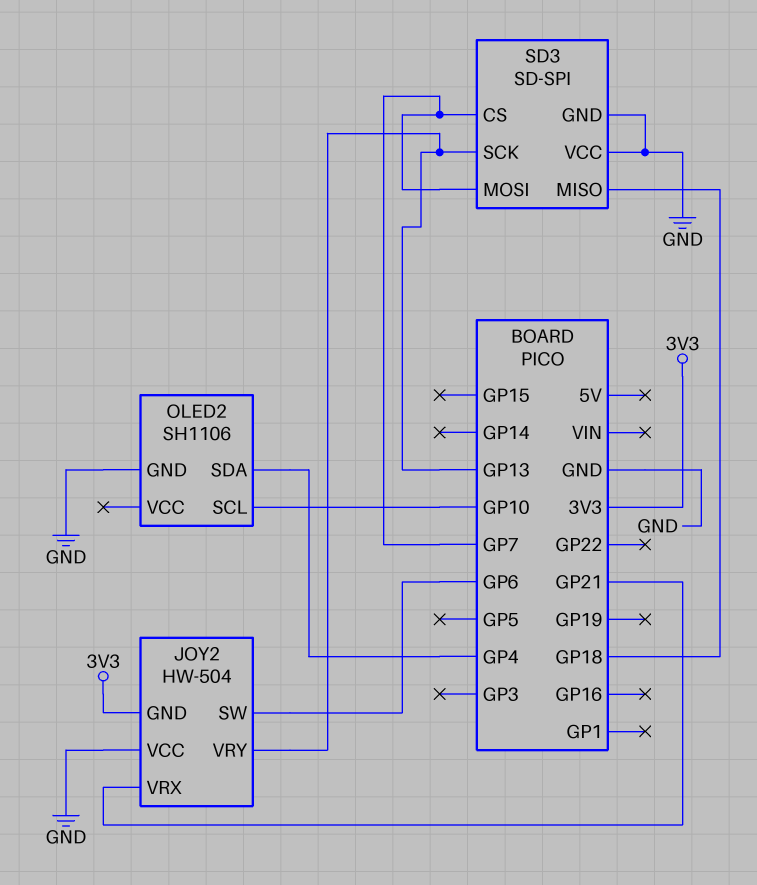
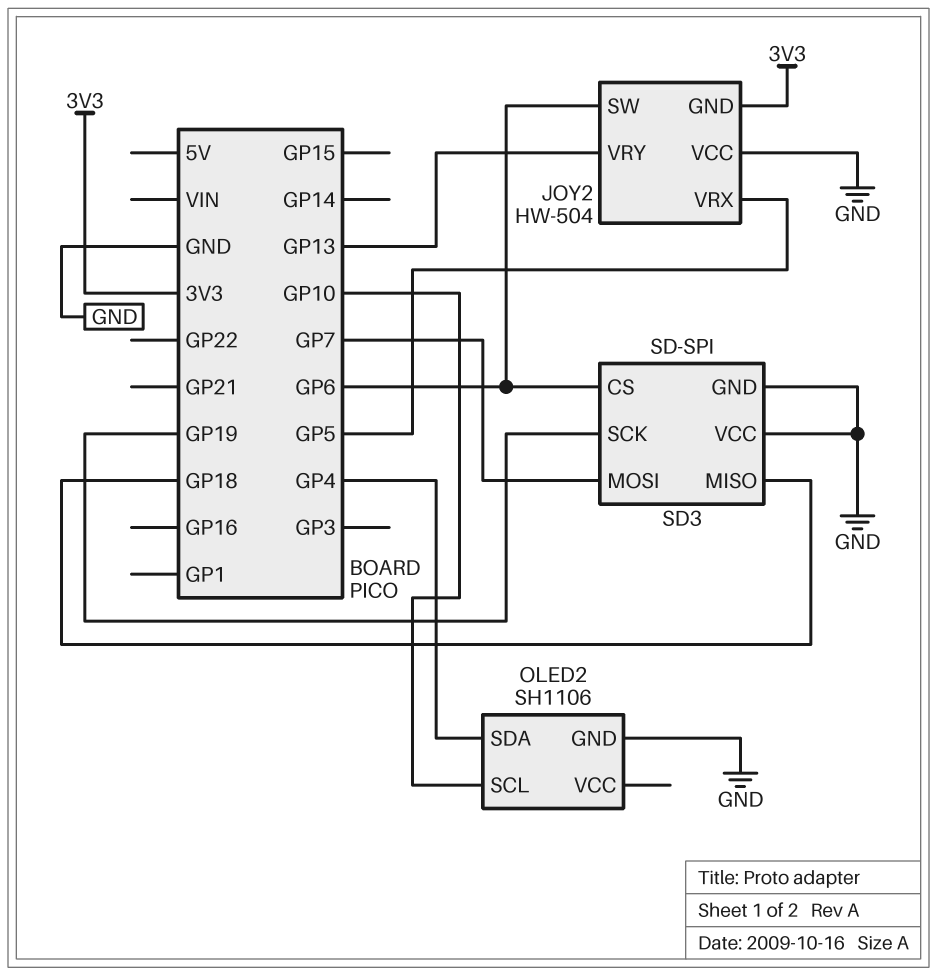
JOY2 pin VRX: GP21 -> GP5
SD3 pin CS: GP7 -> GP6
SD3 pin SCK: GP13 -> GP19

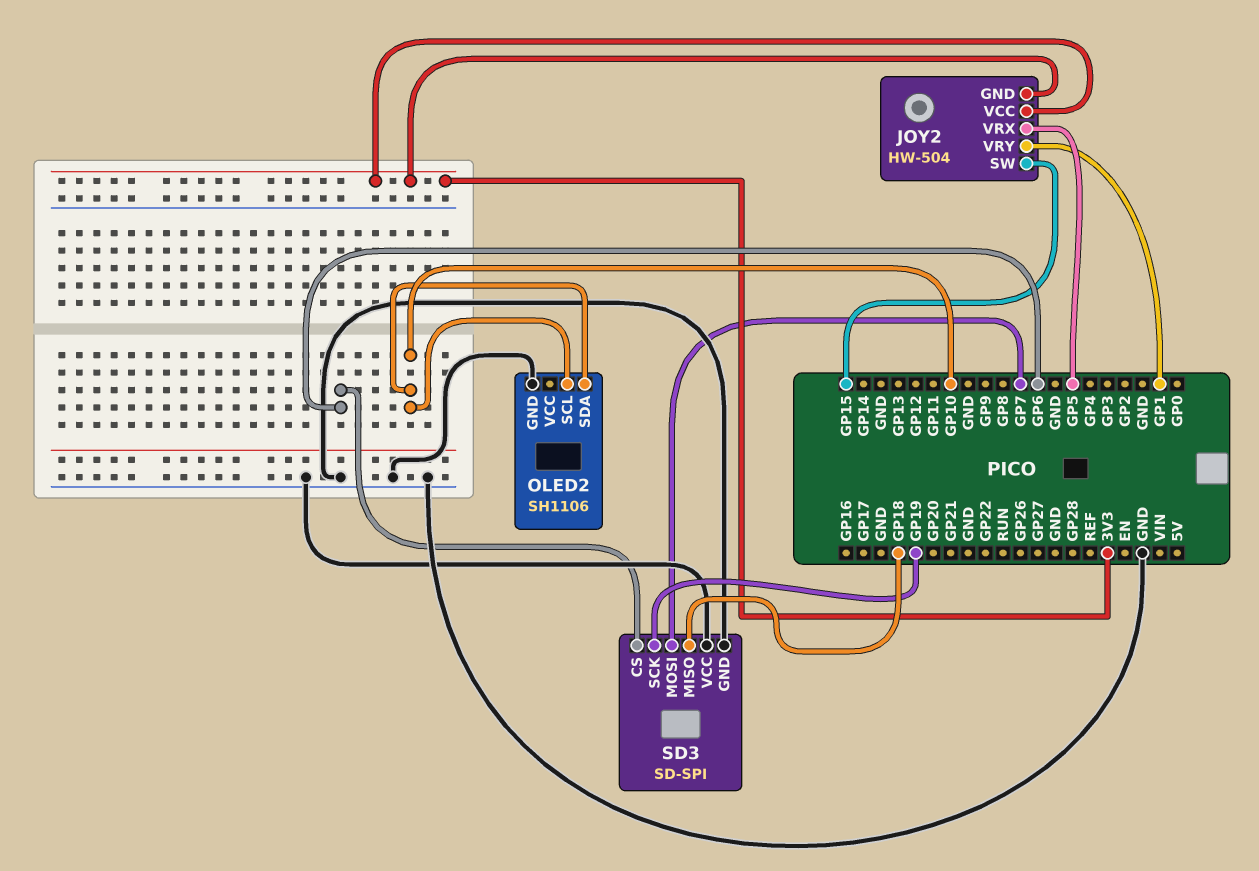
JOY2 pin SW: GP6 -> GP15
JOY2 pin VCC: GND -> 3V3
JOY2 pin VRY: GP13 -> GP1
OLED2 pin SDA: GP4 -> GP10

